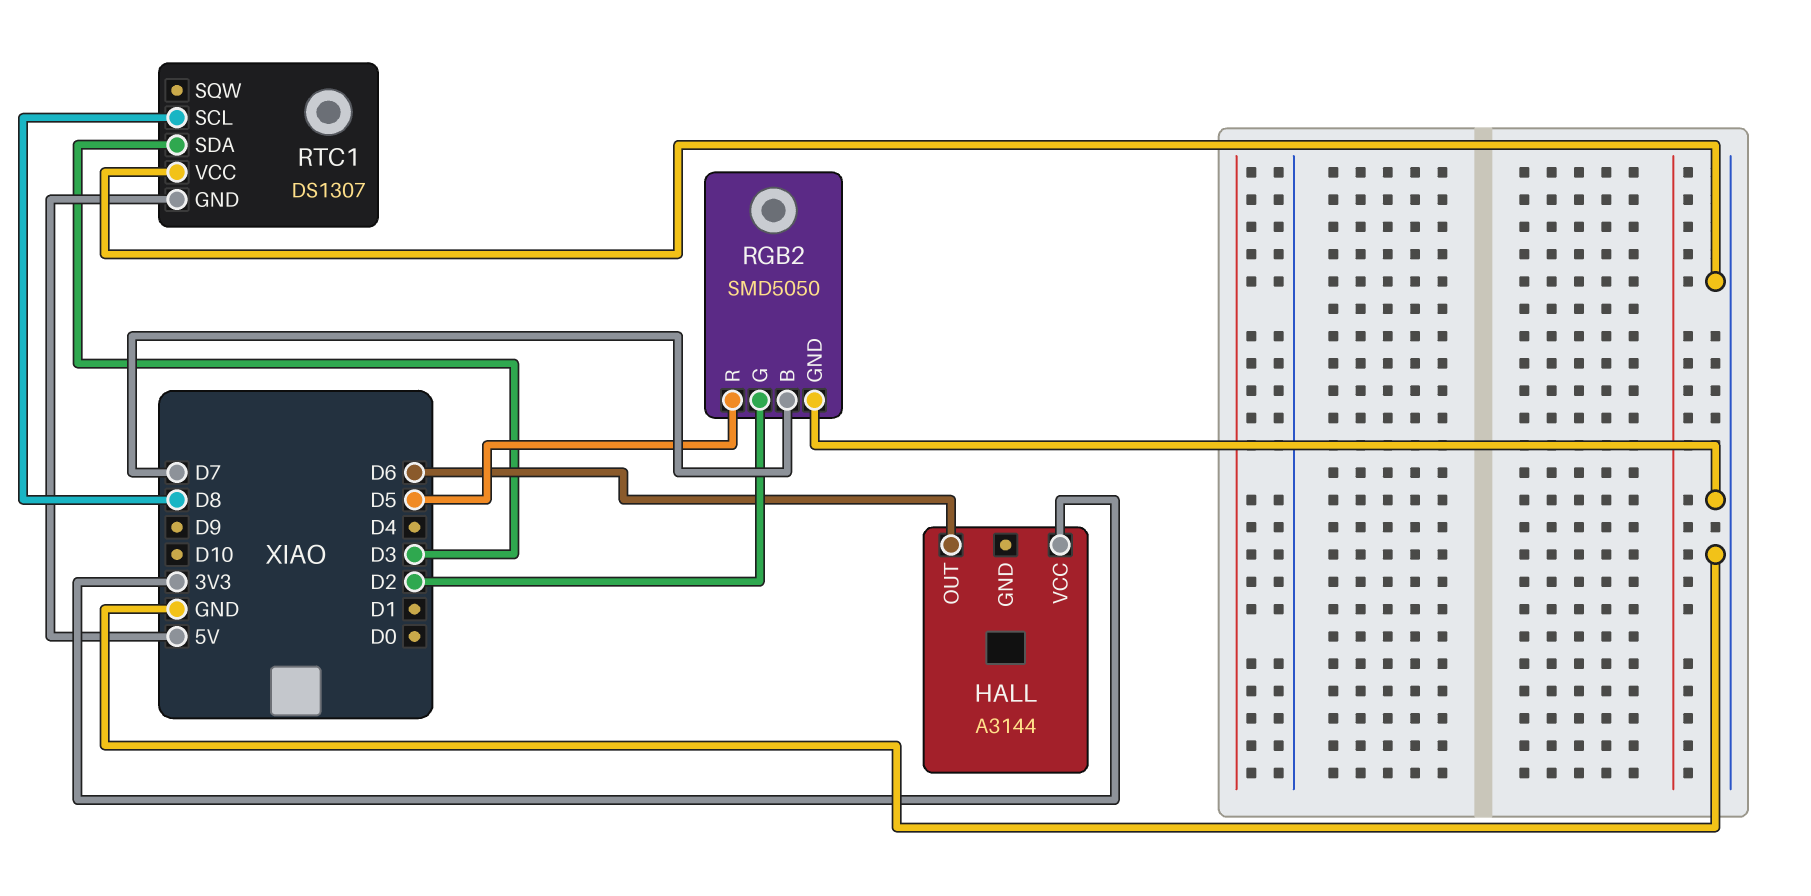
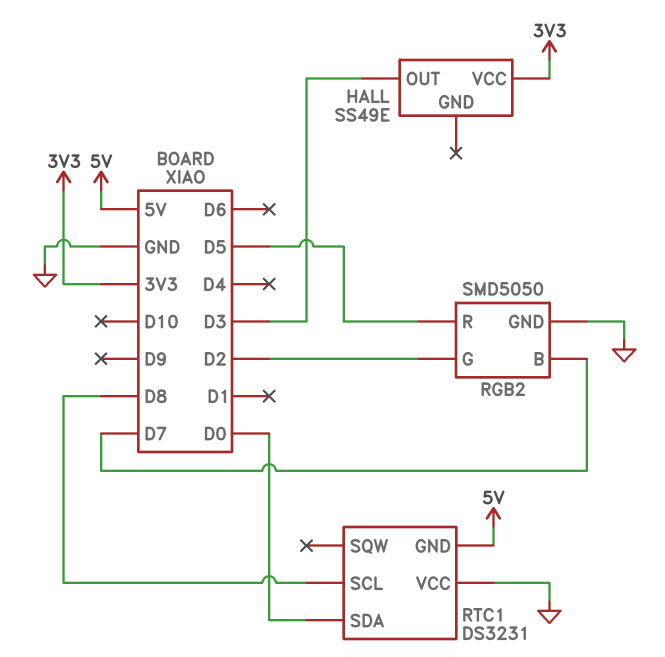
HALL: A3144 -> SS49E
HALL pin OUT: D6 -> D3
RTC1: DS1307 -> DS3231
RTC1 pin SDA: D3 -> D0

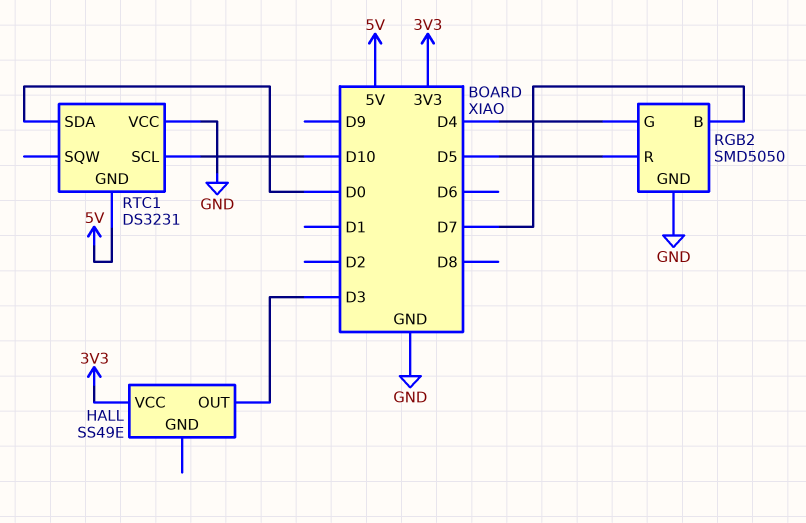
RGB2 pin G: D2 -> D4
RTC1 pin SCL: D8 -> D10

